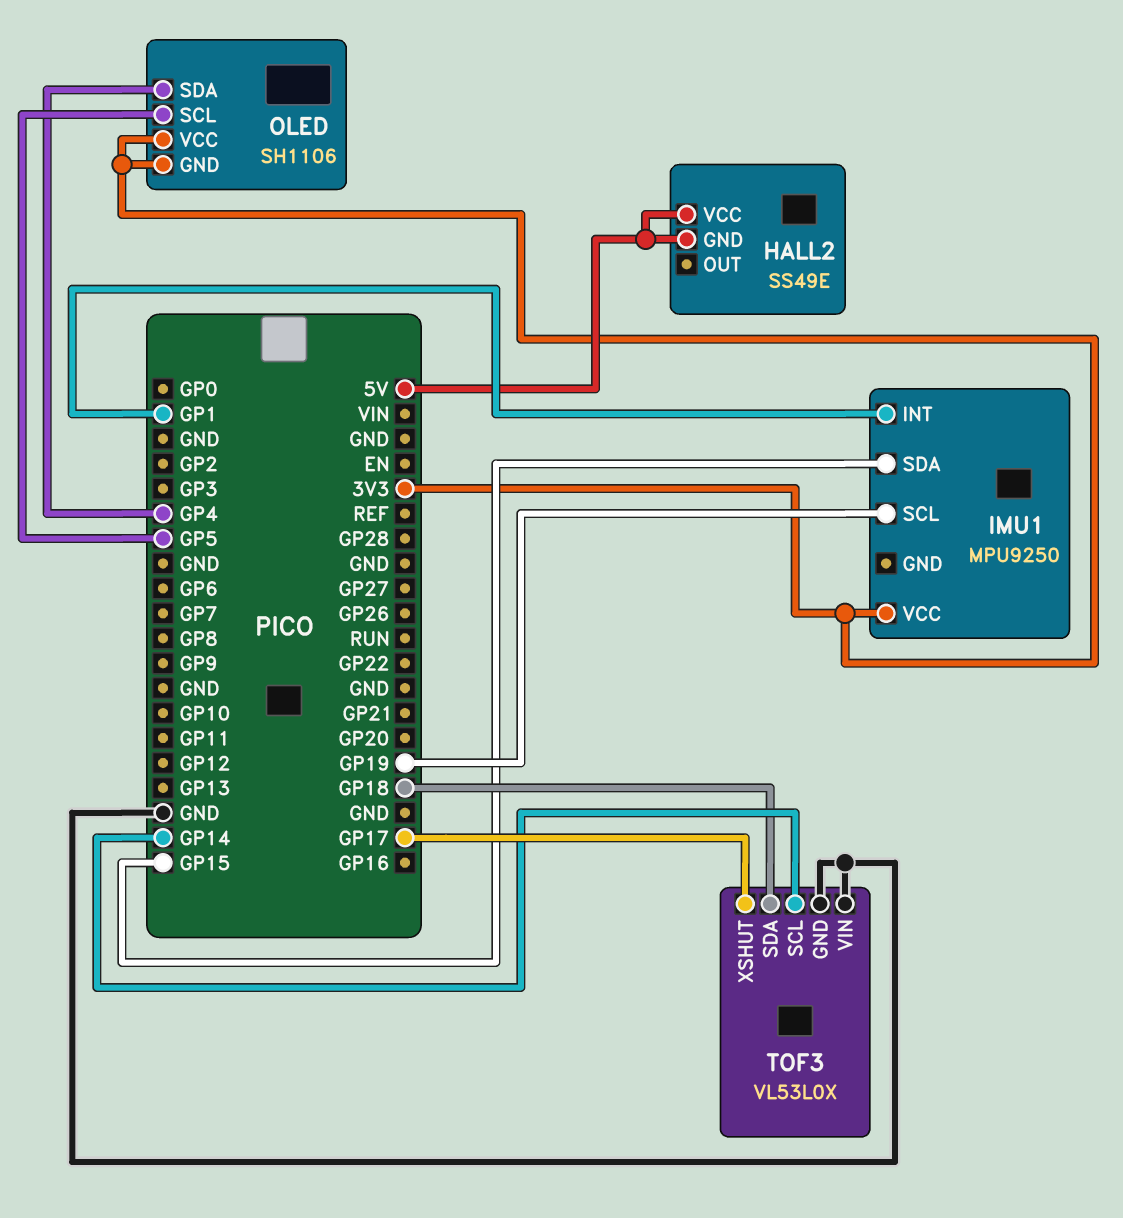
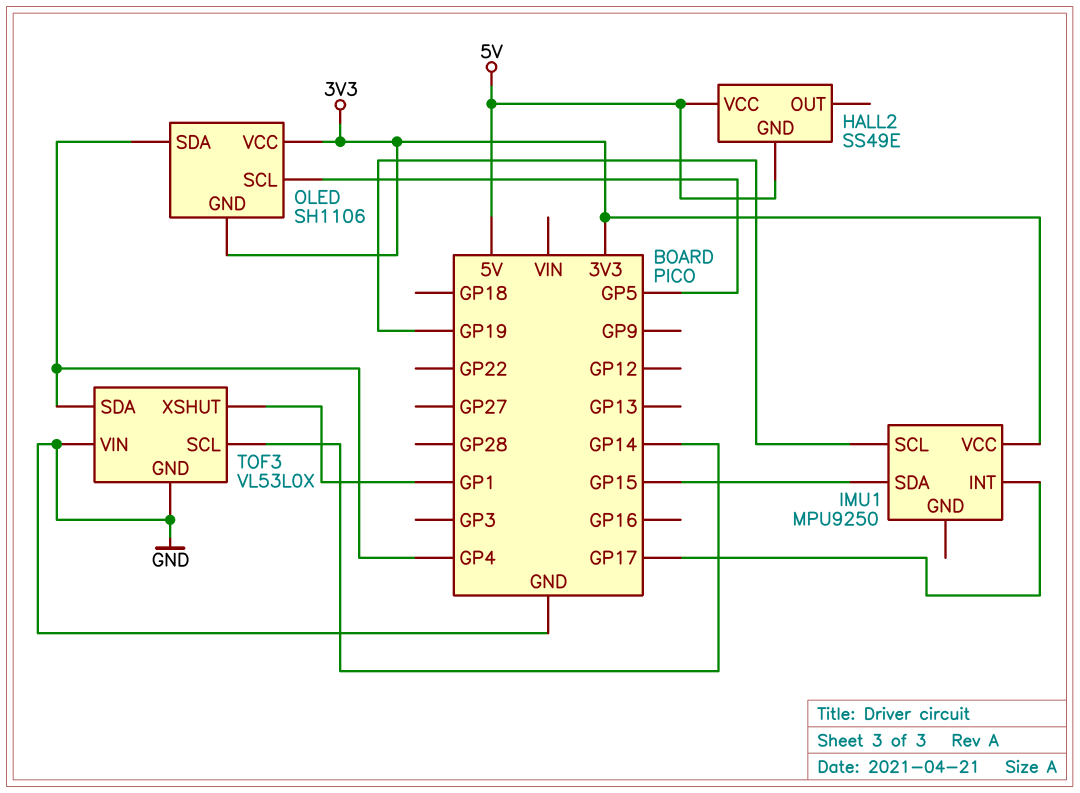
IMU1 pin INT: GP1 -> GP17
TOF3 pin SDA: GP18 -> GP4
TOF3 pin XSHUT: GP17 -> GP1

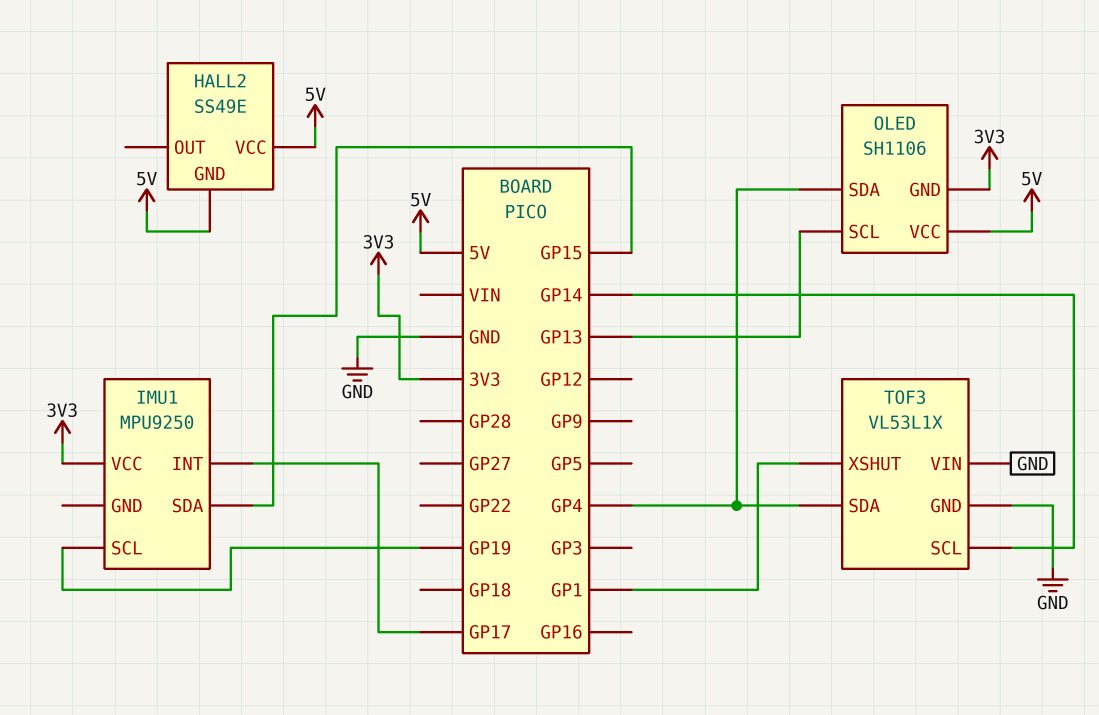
OLED pin SCL: GP5 -> GP13
OLED pin VCC: 3V3 -> 5V
TOF3: VL53L0X -> VL53L1X

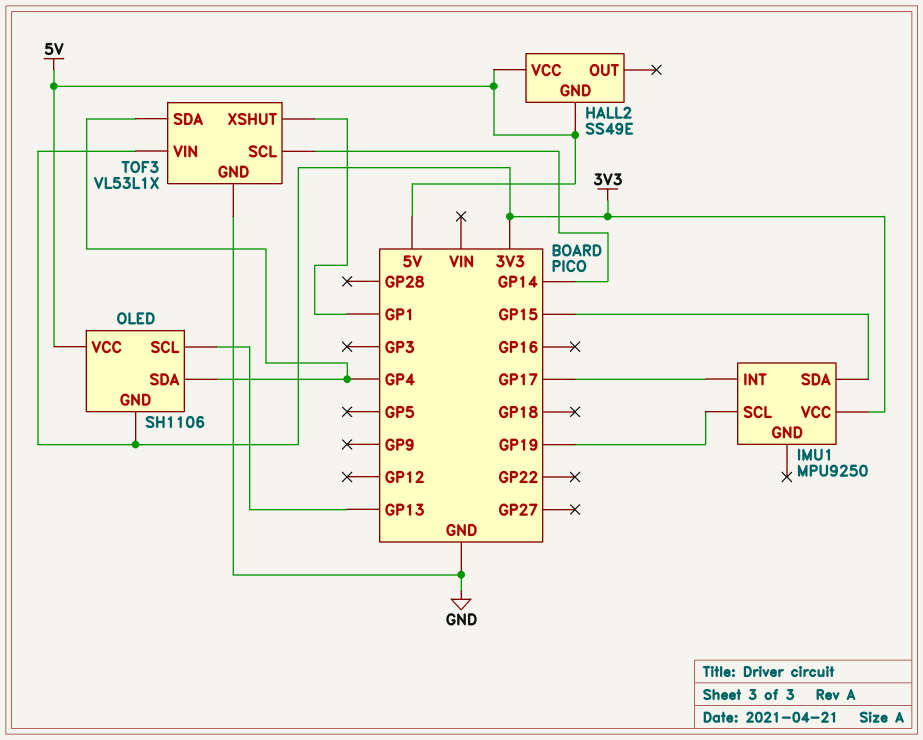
TOF3 pin VIN: GND -> 3V3

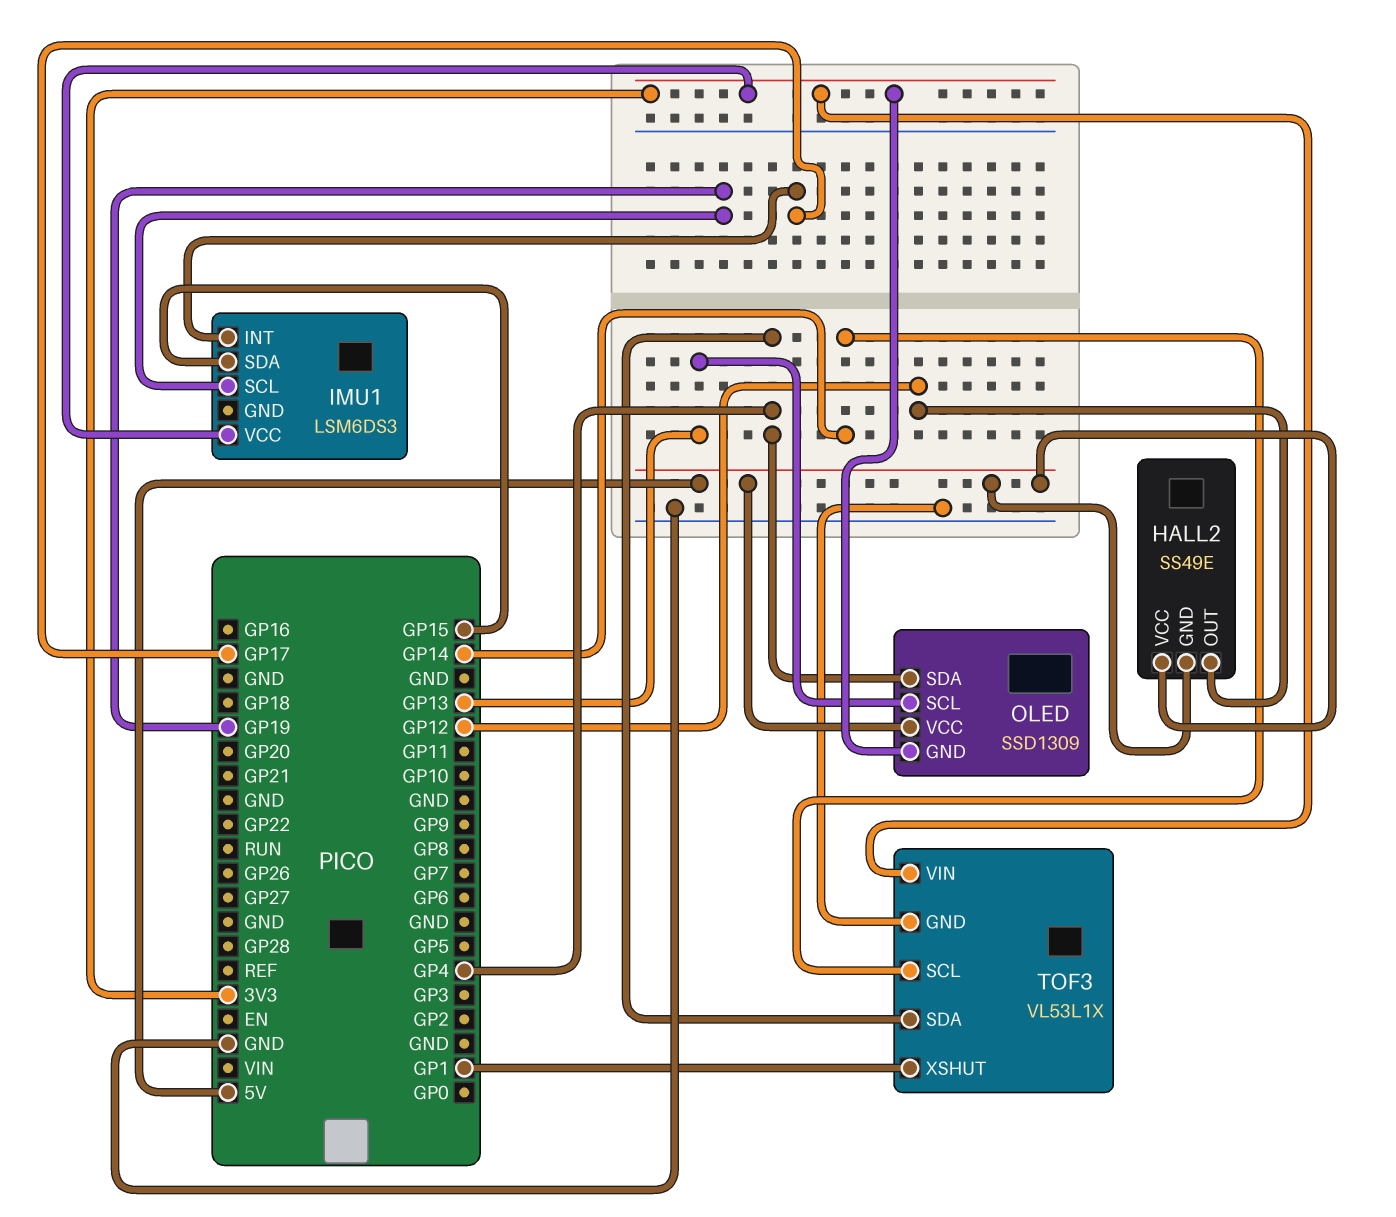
HALL2 pin OUT: none -> GP12
IMU1: MPU9250 -> LSM6DS3
OLED: SH1106 -> SSD1309

